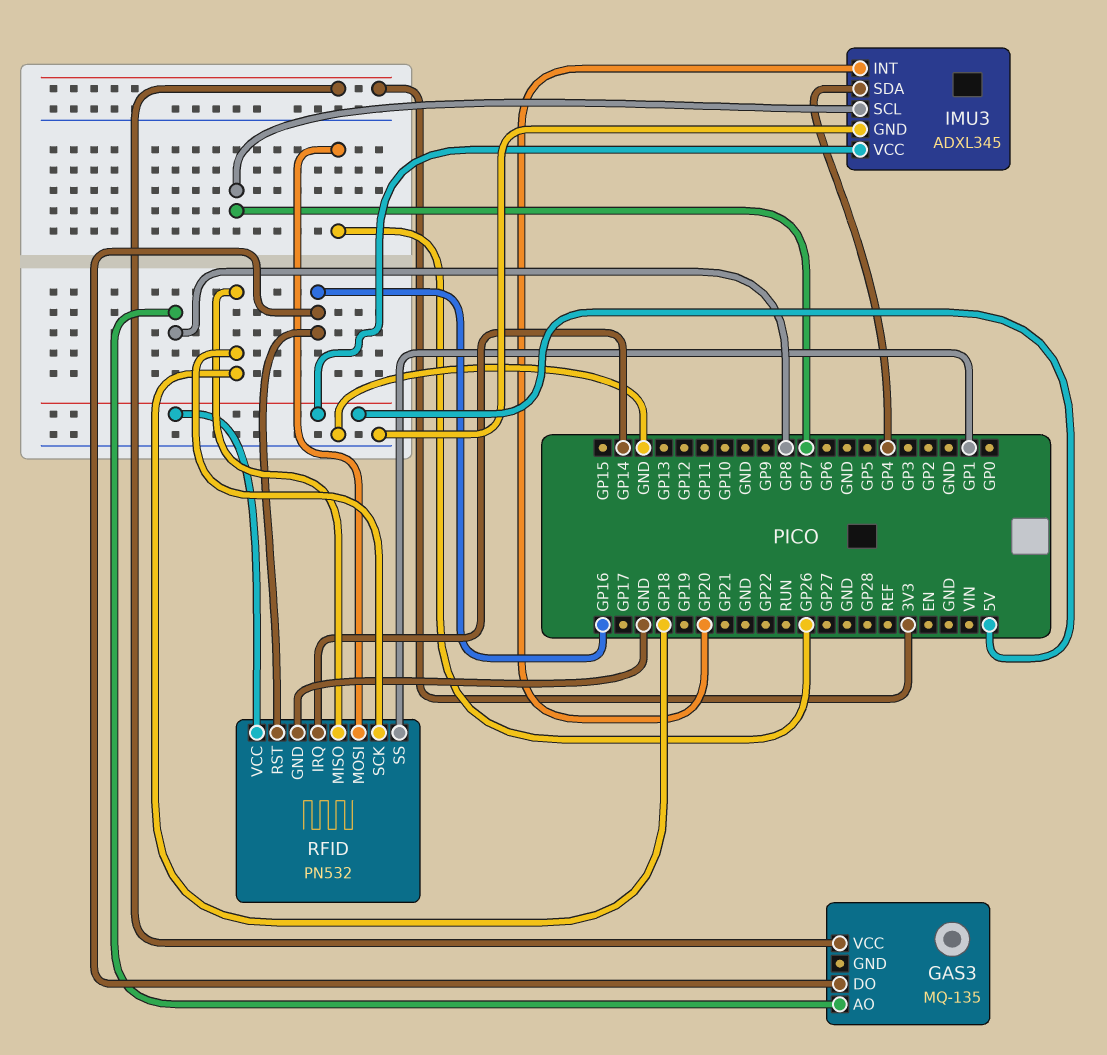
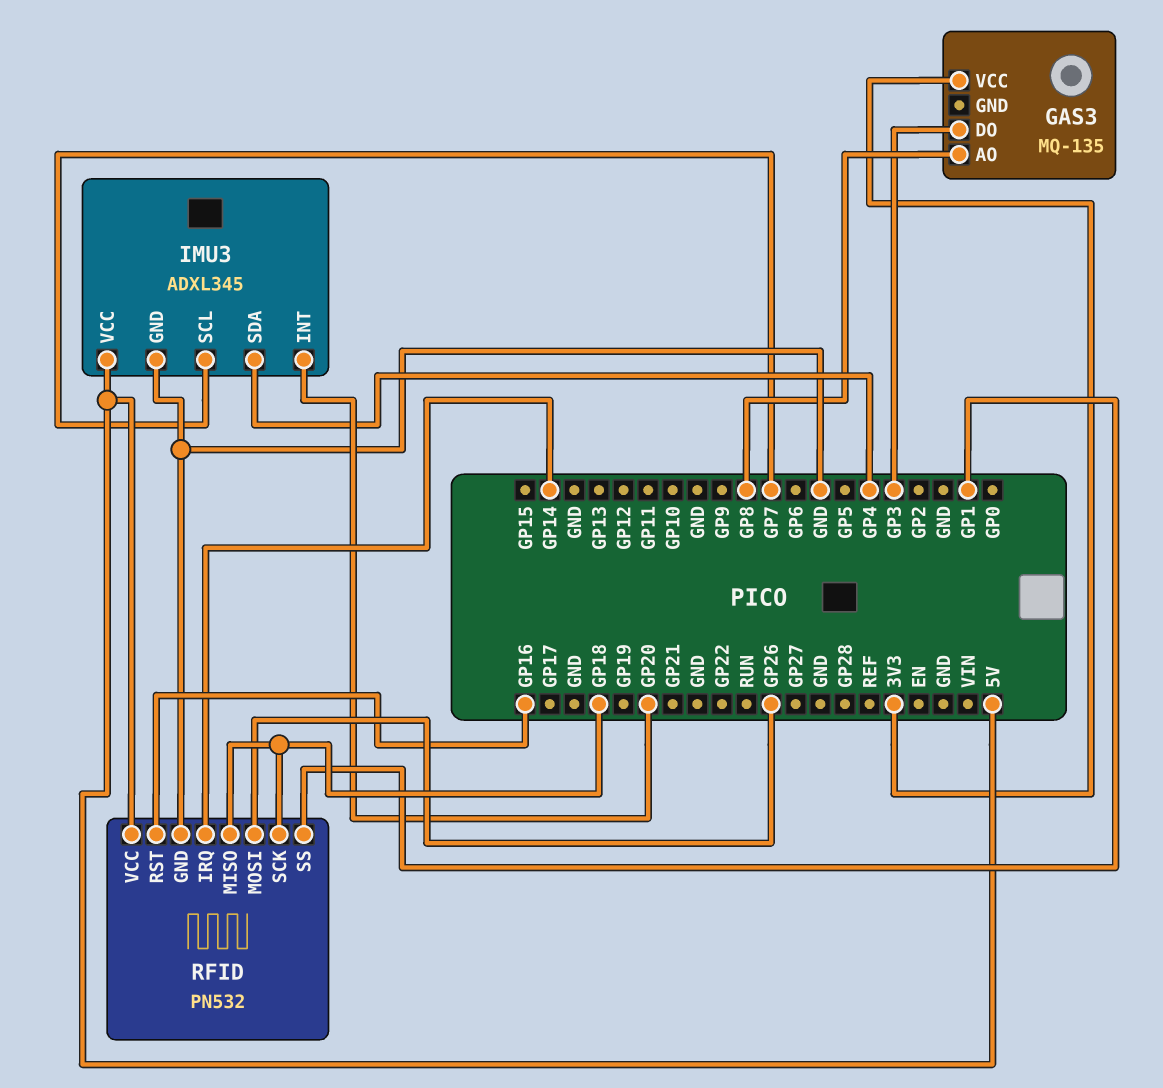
GAS3 pin DO: GP16 -> GP3

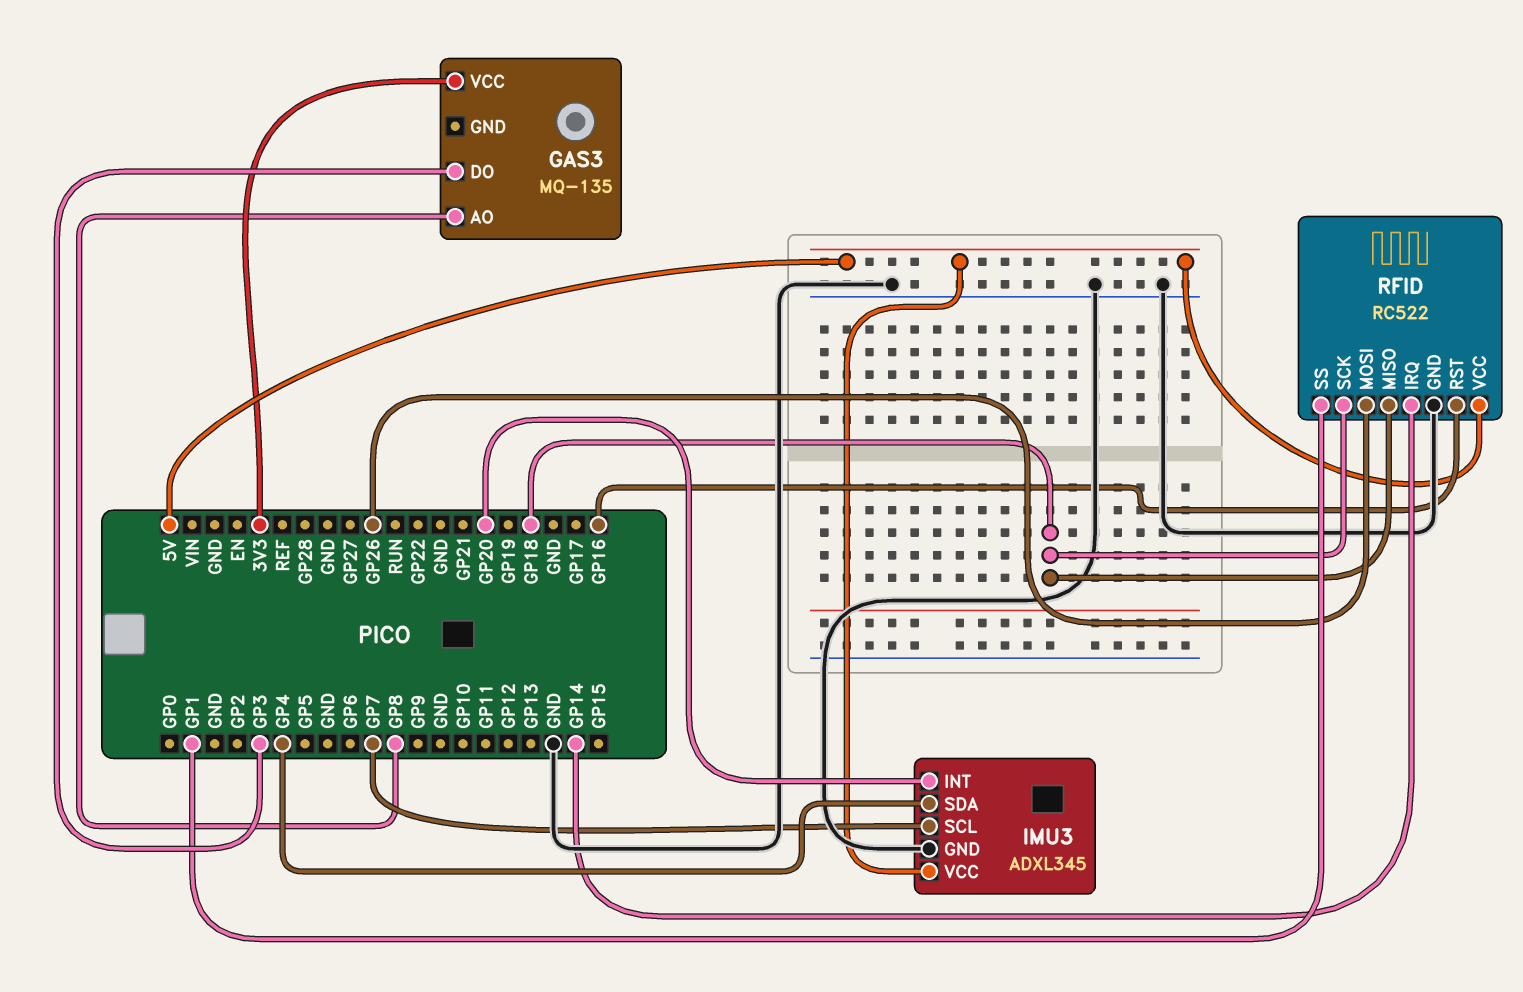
RFID: PN532 -> RC522

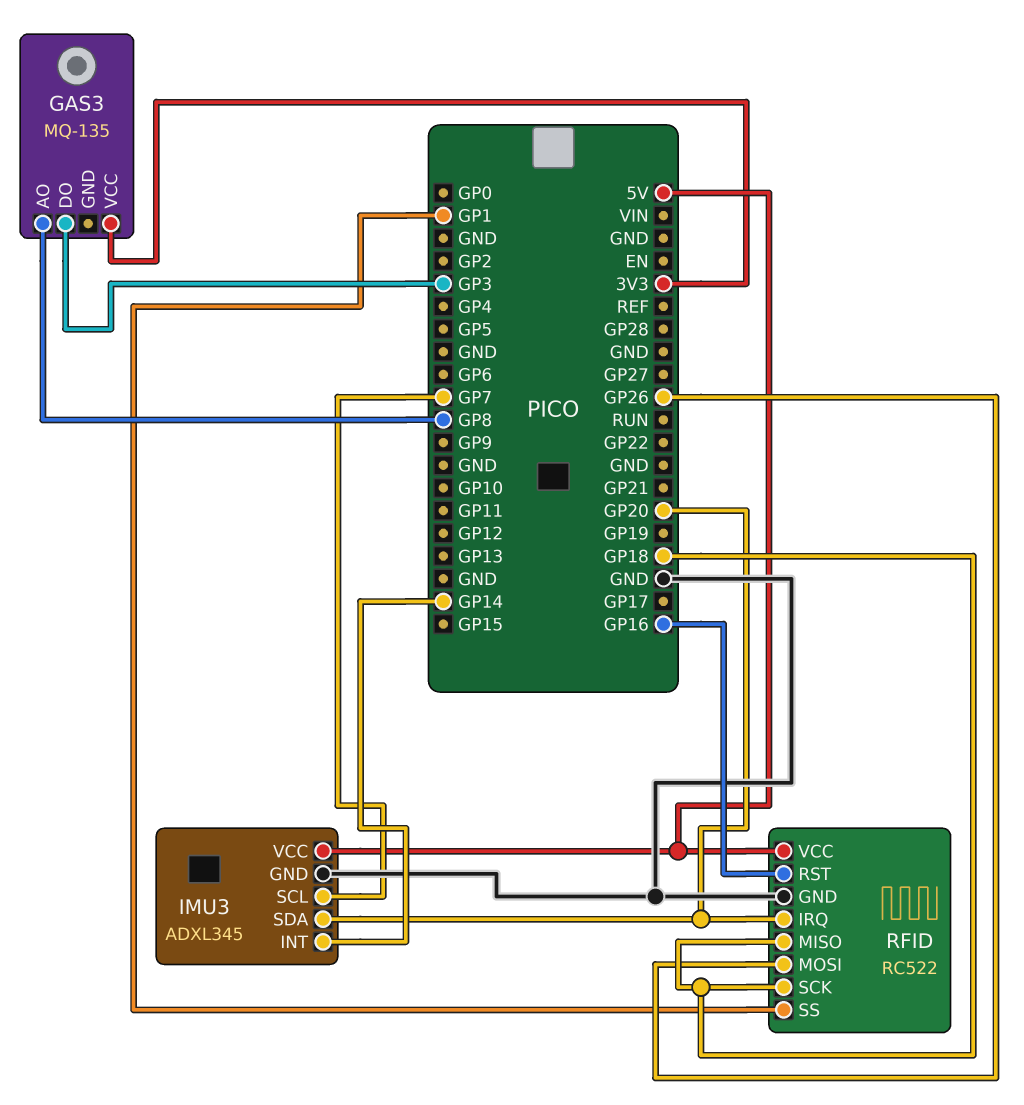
IMU3 pin INT: GP20 -> GP14
IMU3 pin SDA: GP4 -> GP20
RFID pin IRQ: GP14 -> GP20

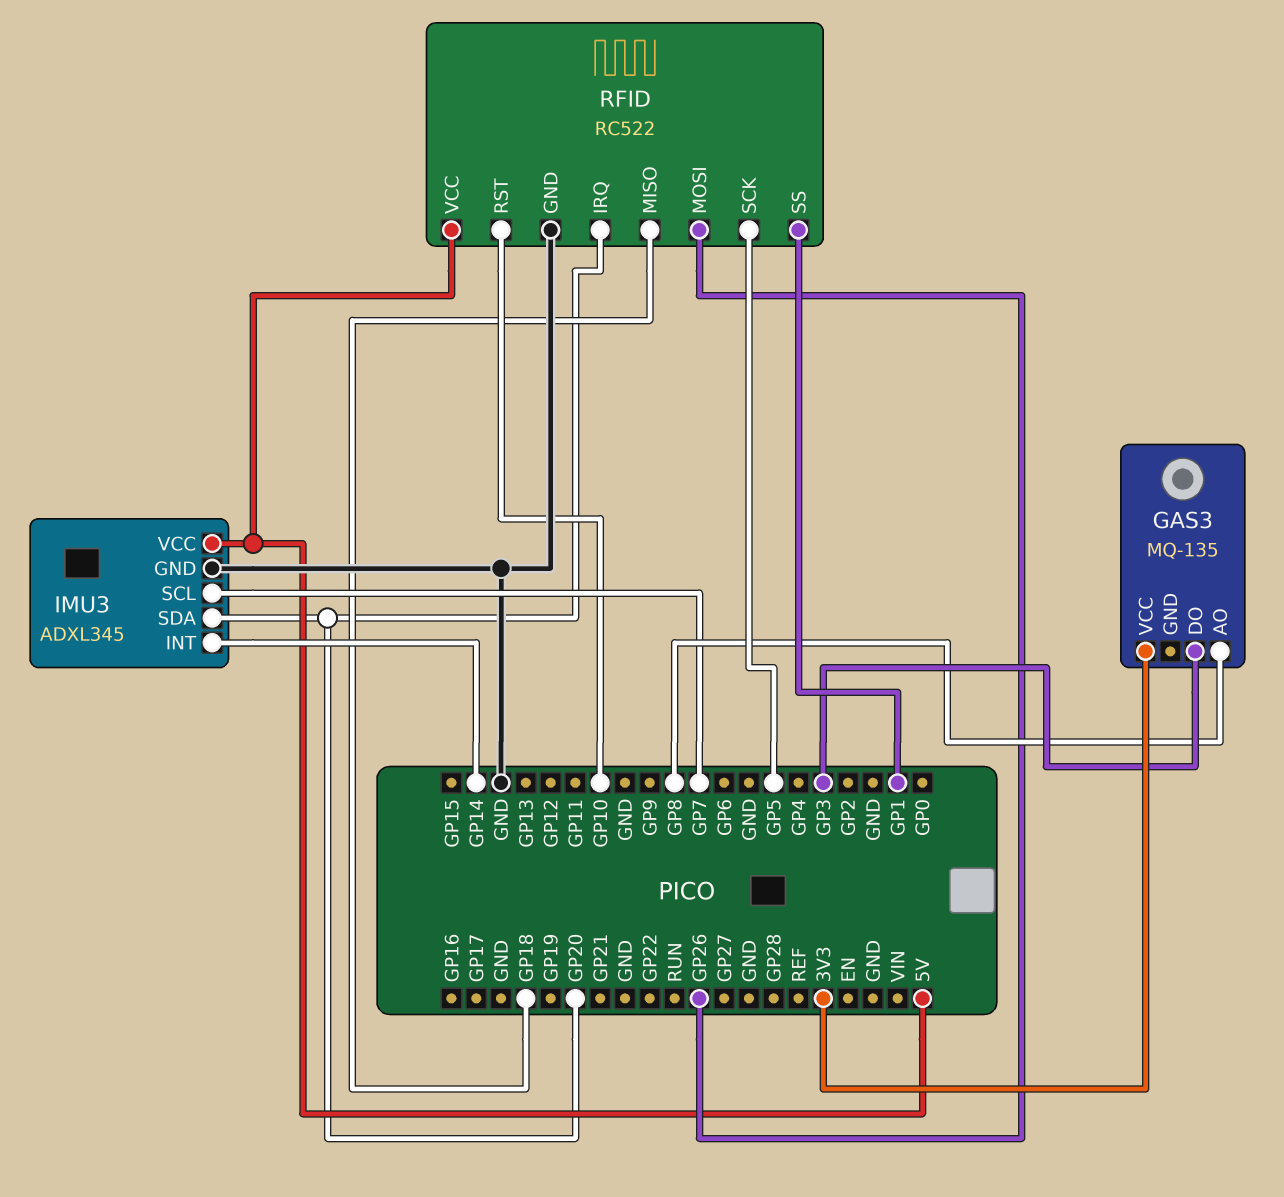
RFID pin RST: GP16 -> GP10
RFID pin SCK: GP18 -> GP5

